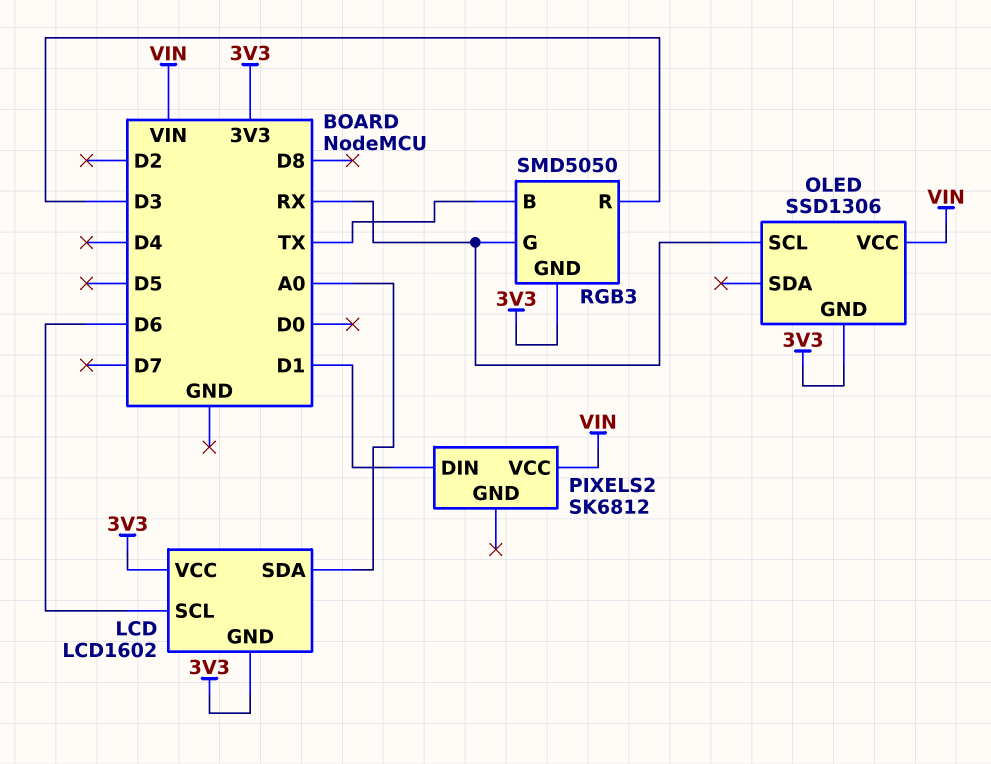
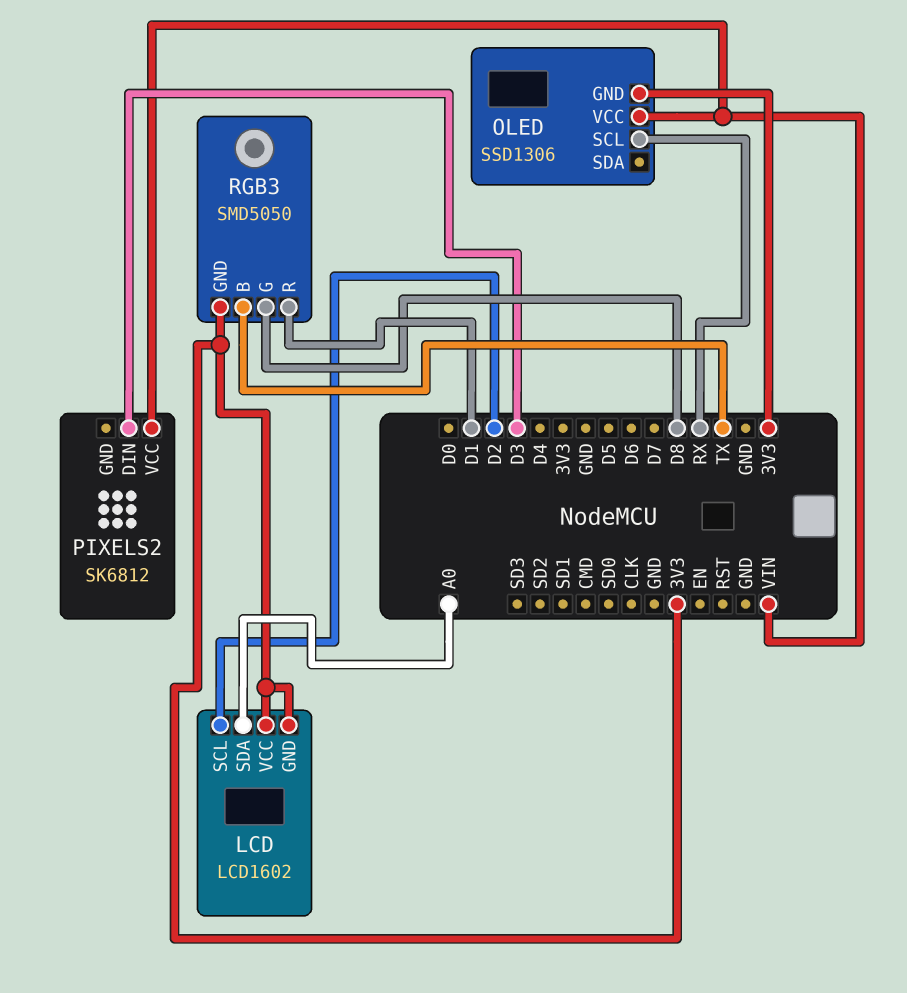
LCD pin SCL: D6 -> D2
PIXELS2 pin DIN: D1 -> D3
RGB3 pin G: RX -> D8
RGB3 pin R: D3 -> D1

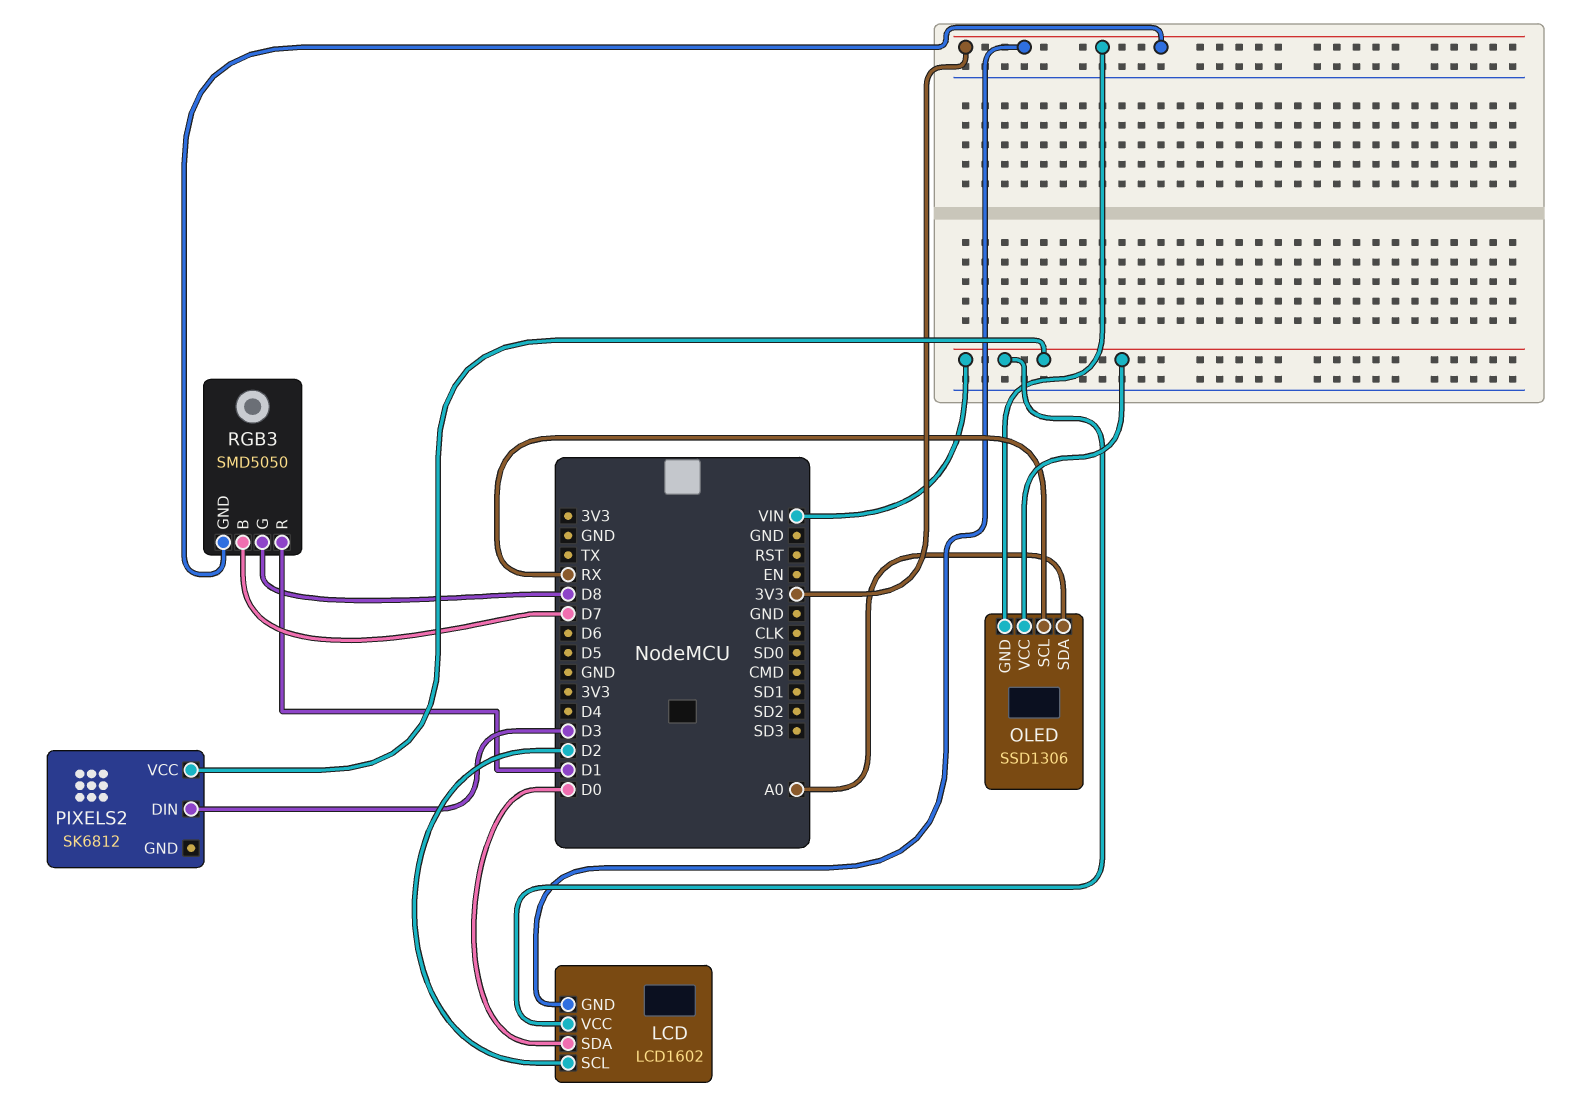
LCD pin SDA: A0 -> D0
LCD pin VCC: 3V3 -> VIN
OLED pin SDA: none -> A0
RGB3 pin B: TX -> D7

